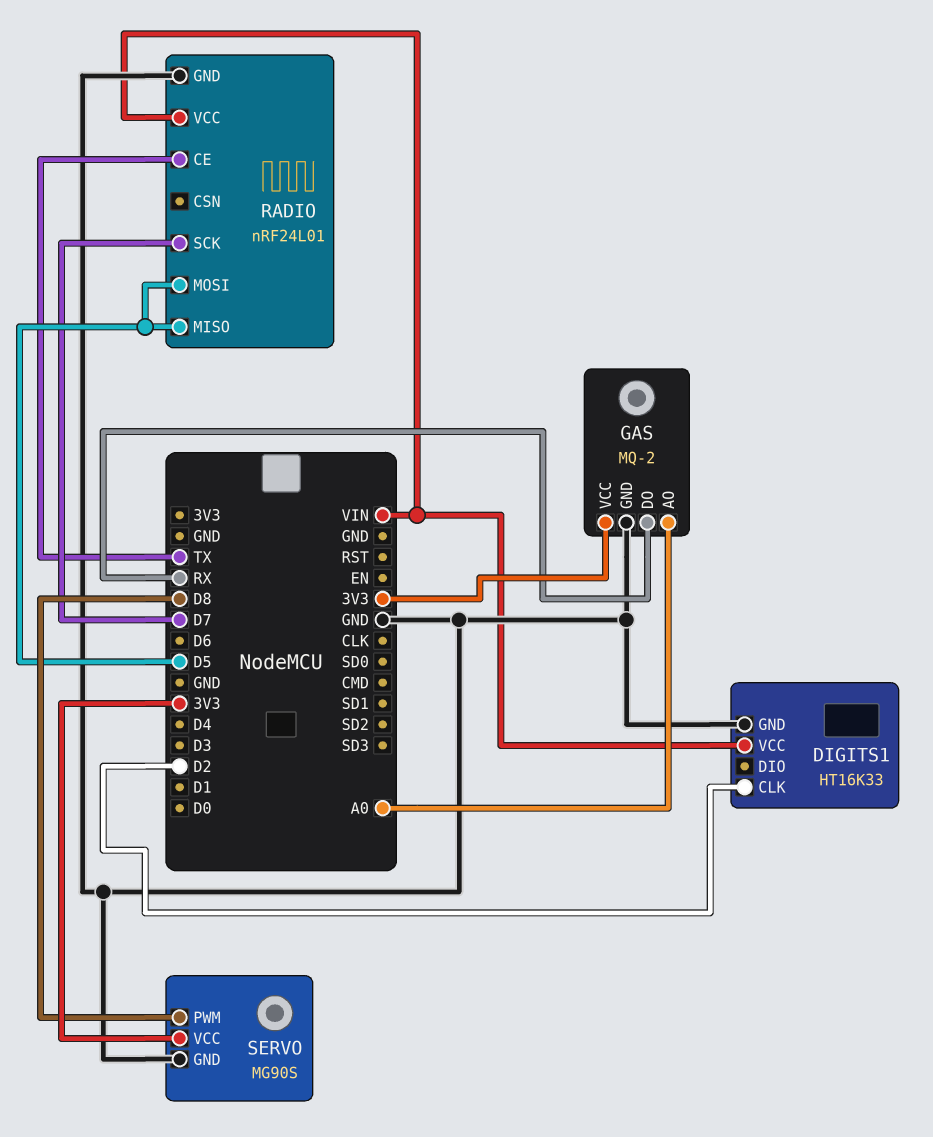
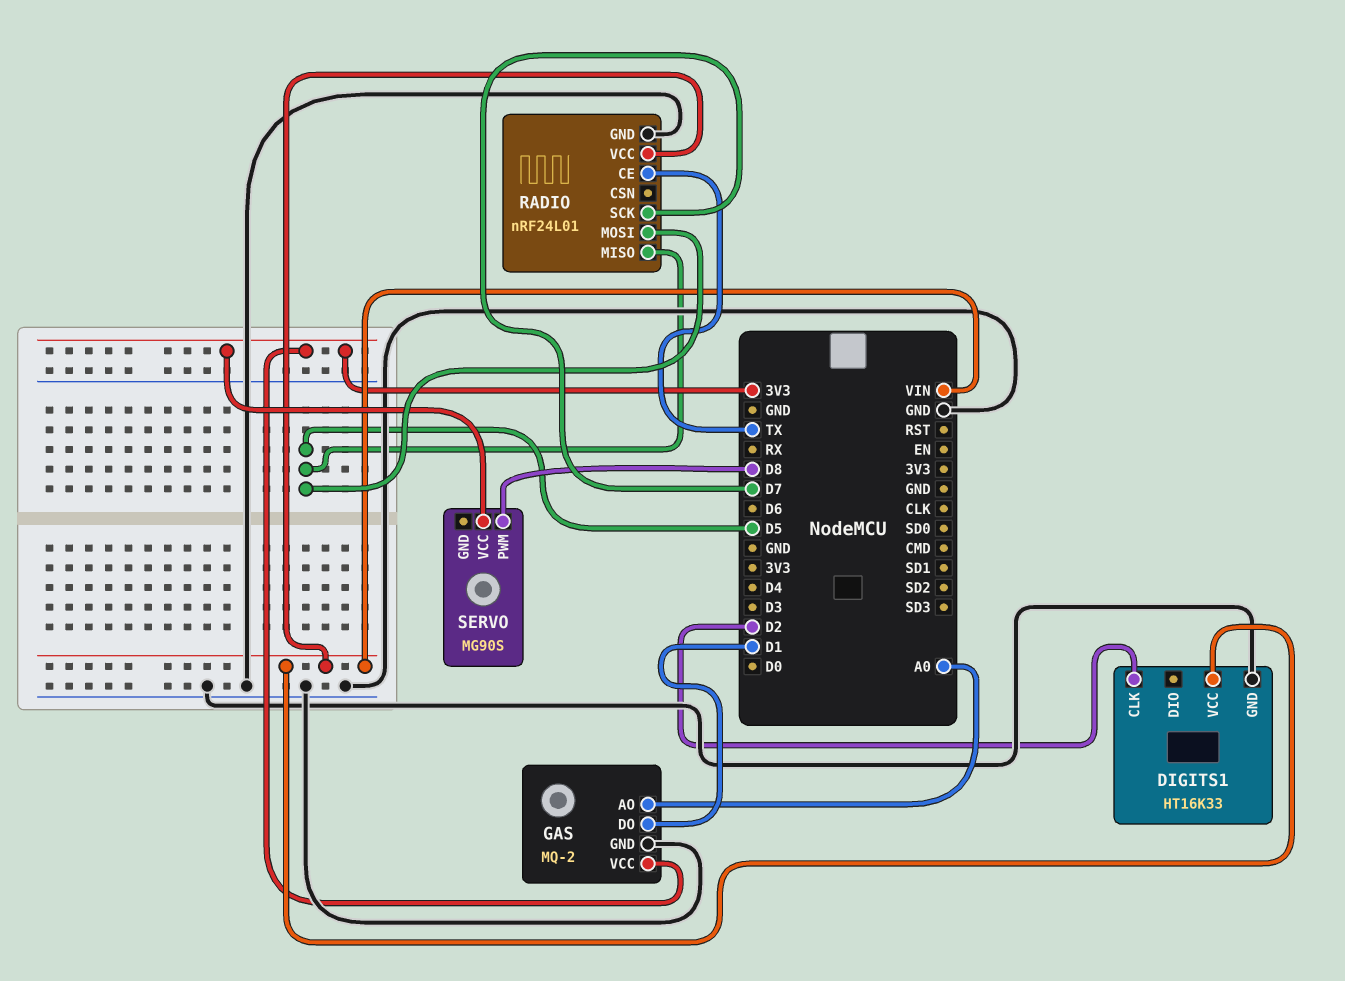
GAS pin DO: RX -> D1
SERVO pin GND: GND -> none

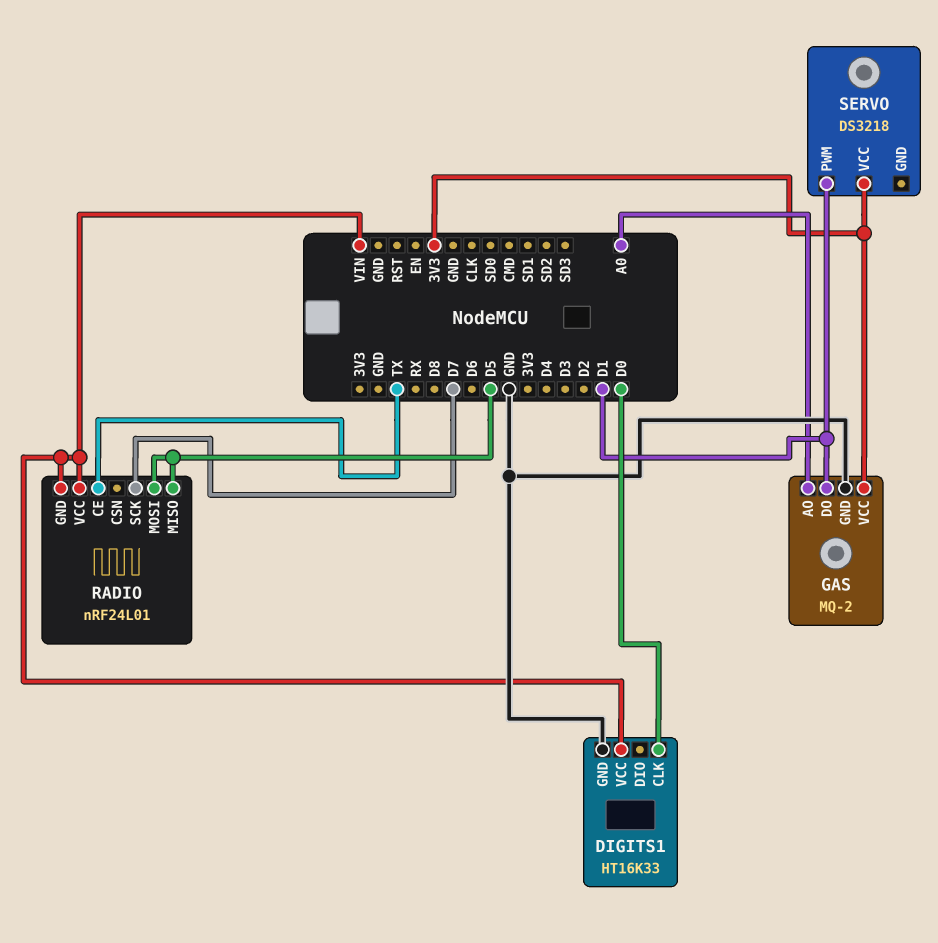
DIGITS1 pin CLK: D2 -> D0
RADIO pin GND: GND -> VIN
SERVO: MG90S -> DS3218
SERVO pin PWM: D8 -> D1

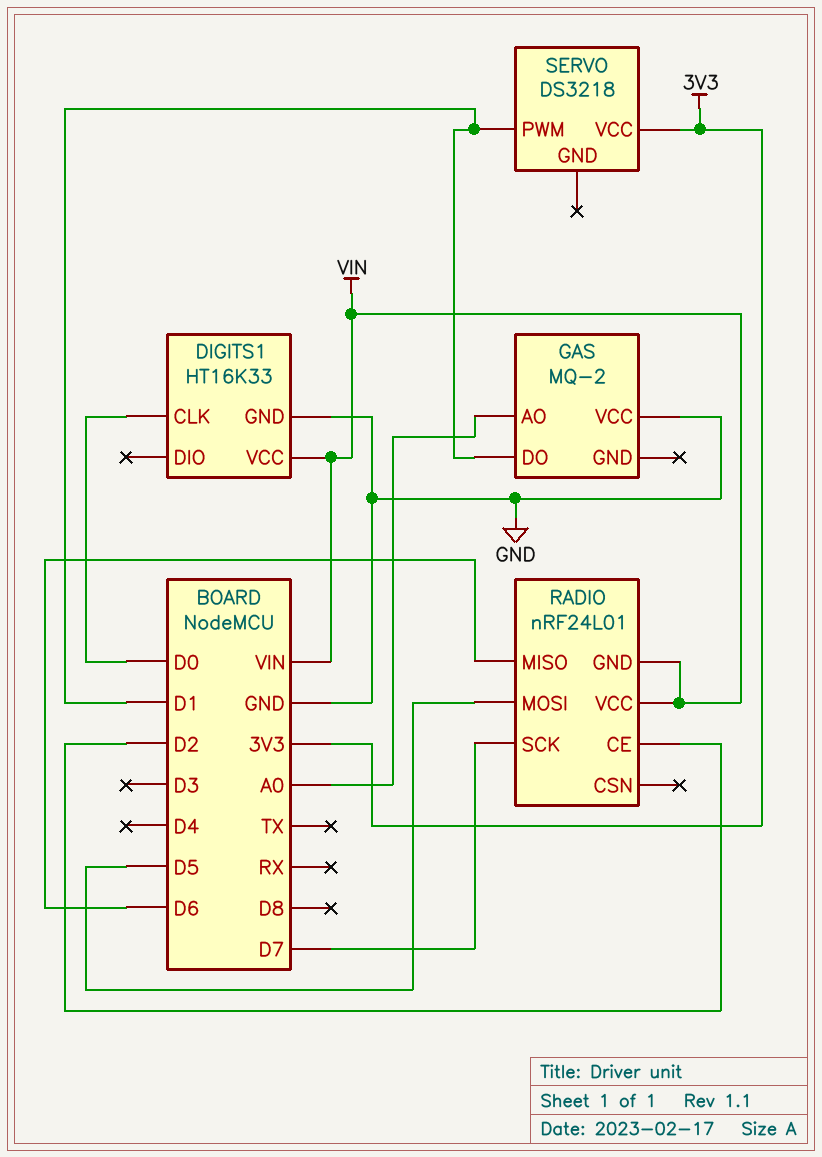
GAS pin GND: GND -> none
GAS pin VCC: 3V3 -> GND
RADIO pin CE: TX -> D2
RADIO pin MISO: D5 -> D6

